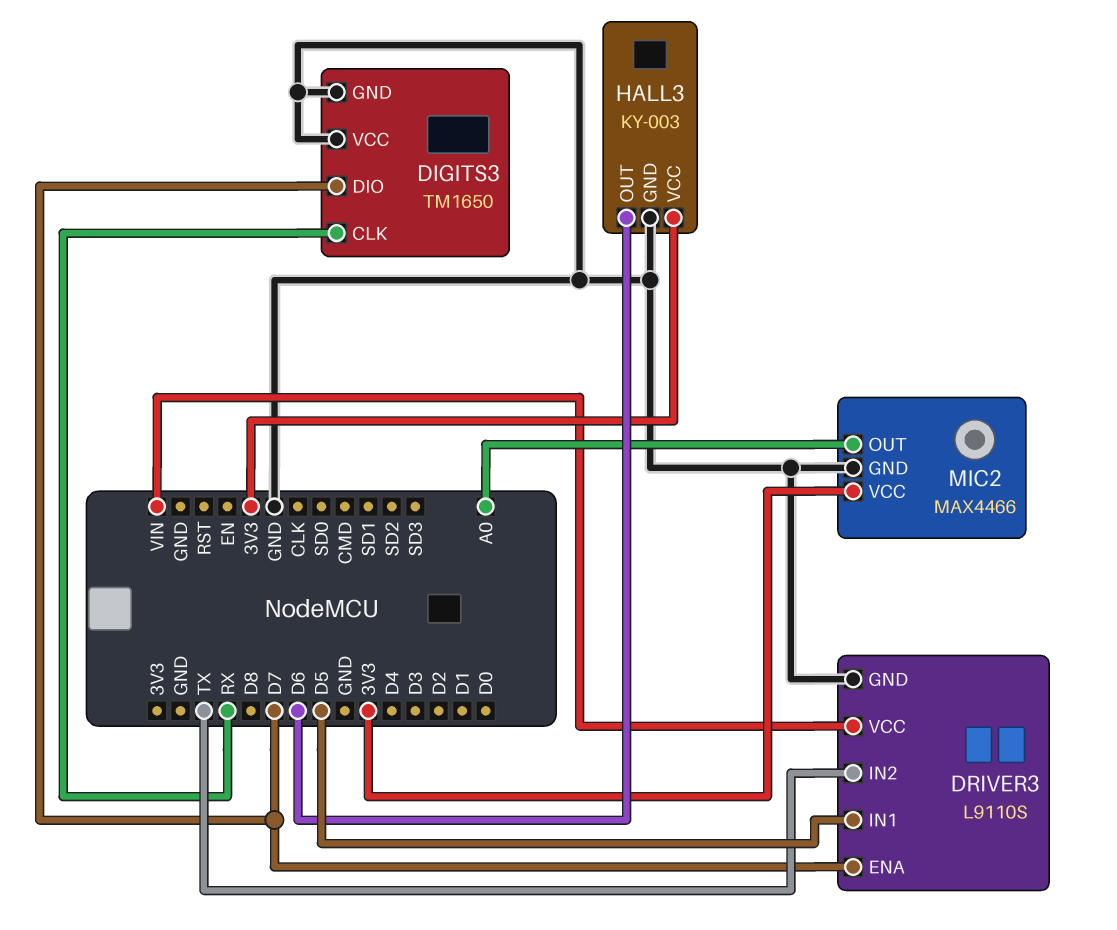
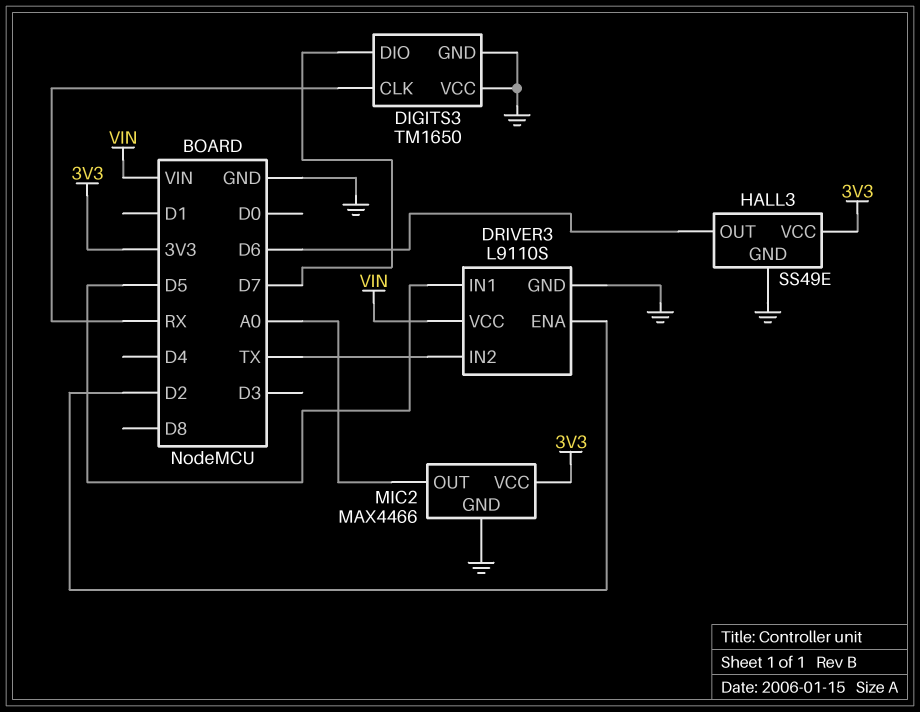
DRIVER3 pin ENA: D7 -> D2
HALL3: KY-003 -> SS49E

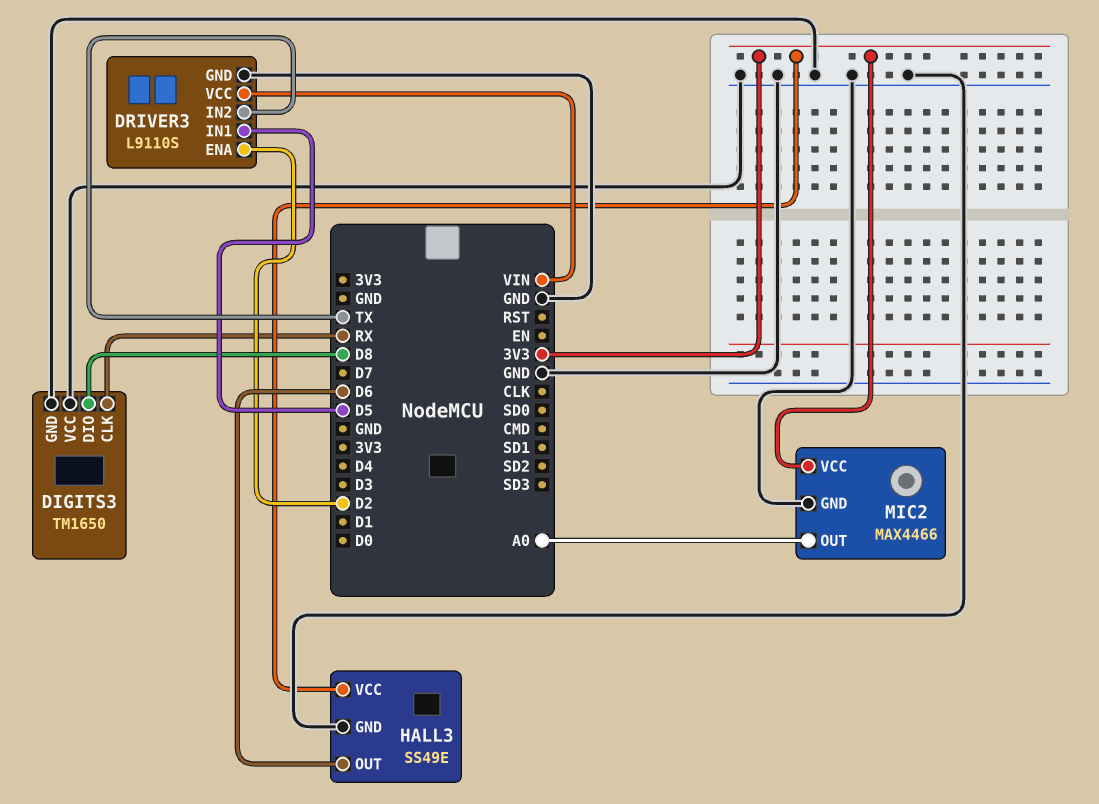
DIGITS3 pin DIO: D7 -> D8

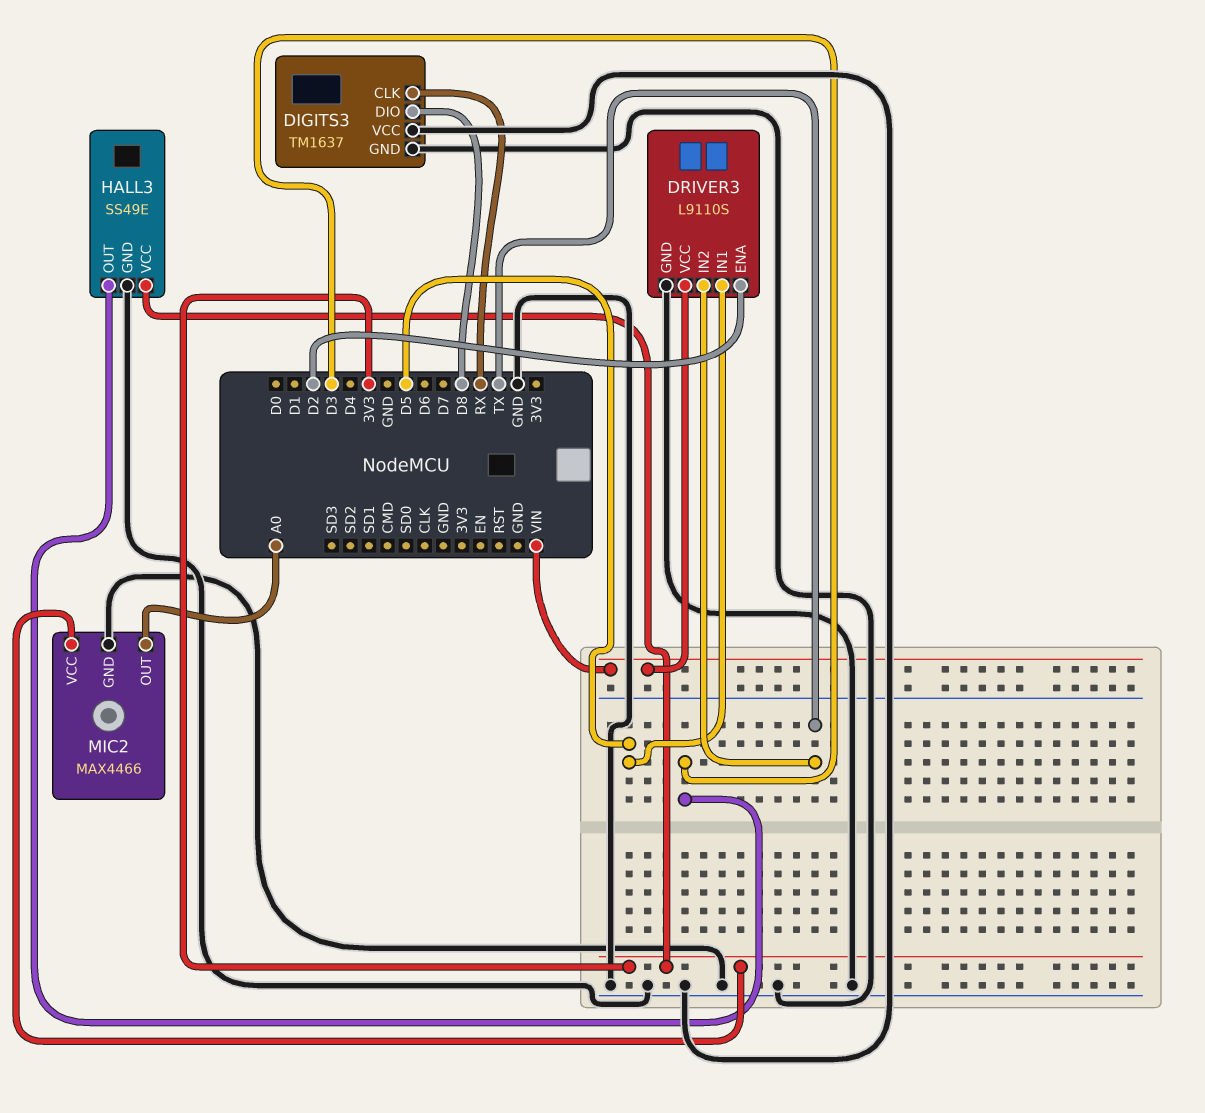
DIGITS3: TM1650 -> TM1637
HALL3 pin OUT: D6 -> D3

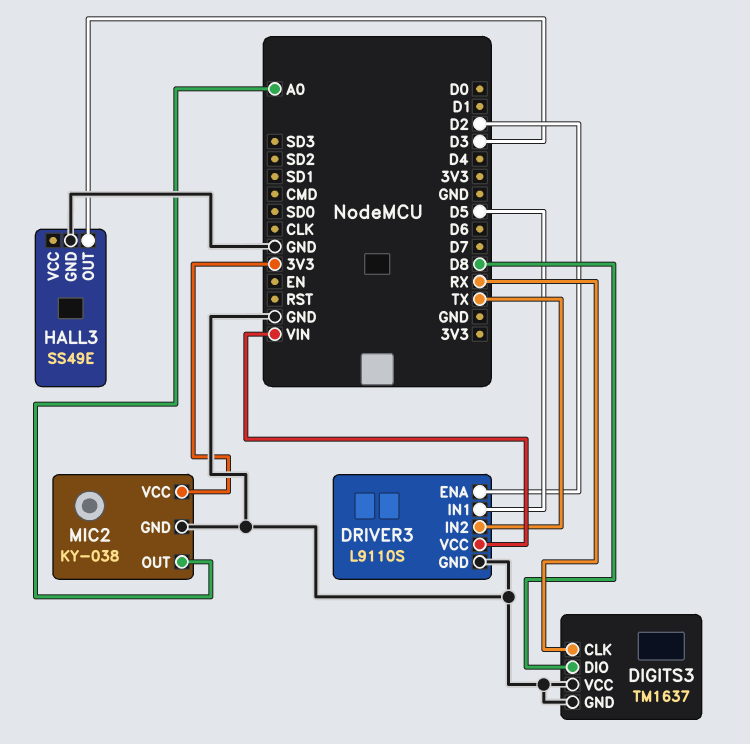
HALL3 pin VCC: 3V3 -> none
MIC2: MAX4466 -> KY-038

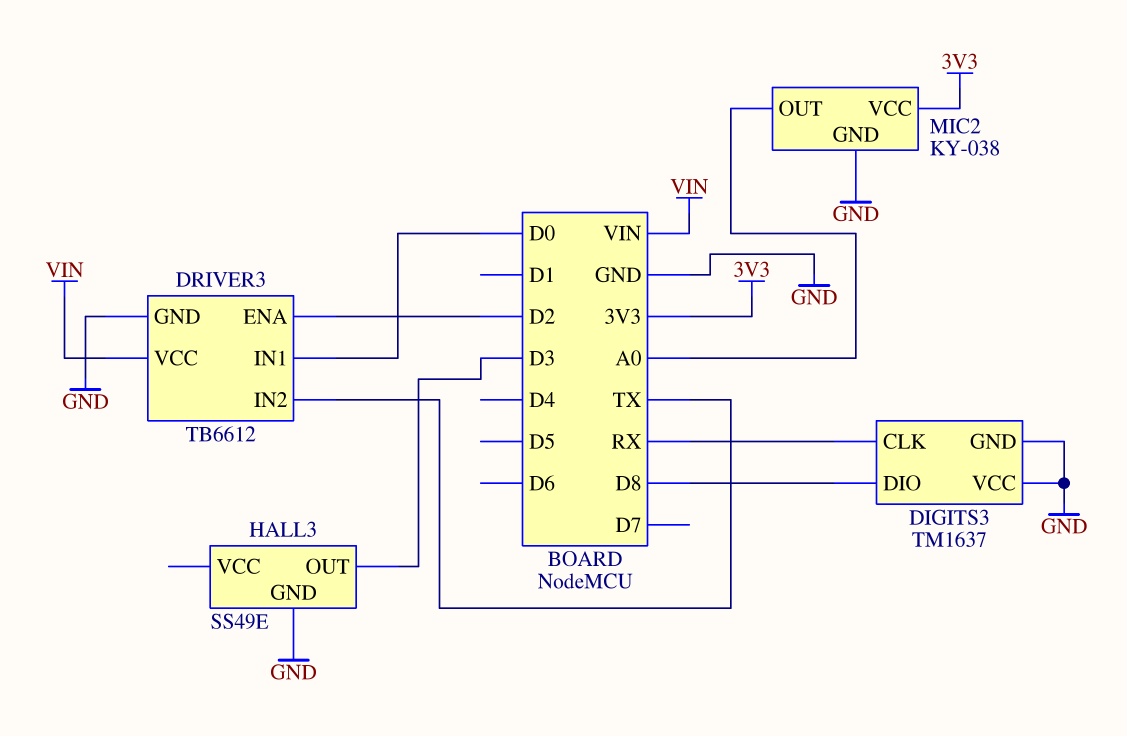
DRIVER3: L9110S -> TB6612
DRIVER3 pin IN1: D5 -> D0

